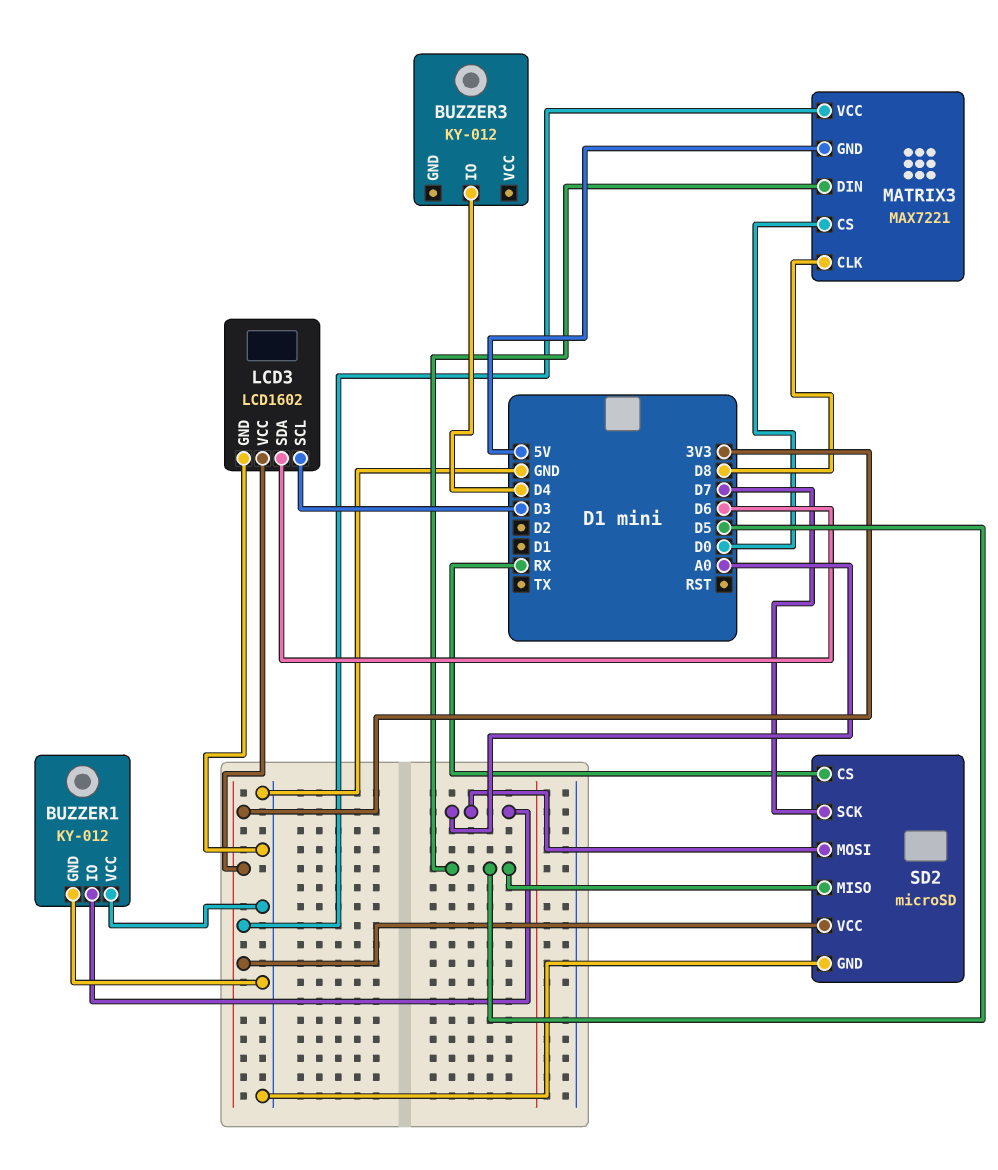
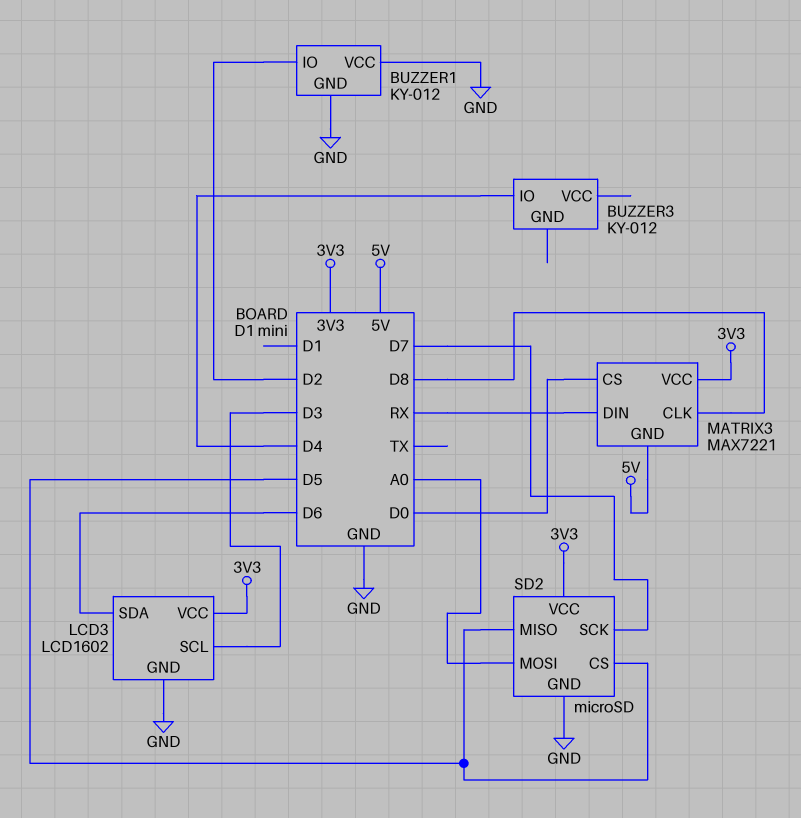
BUZZER1 pin IO: A0 -> D2
MATRIX3 pin DIN: D5 -> RX
SD2 pin CS: RX -> D5

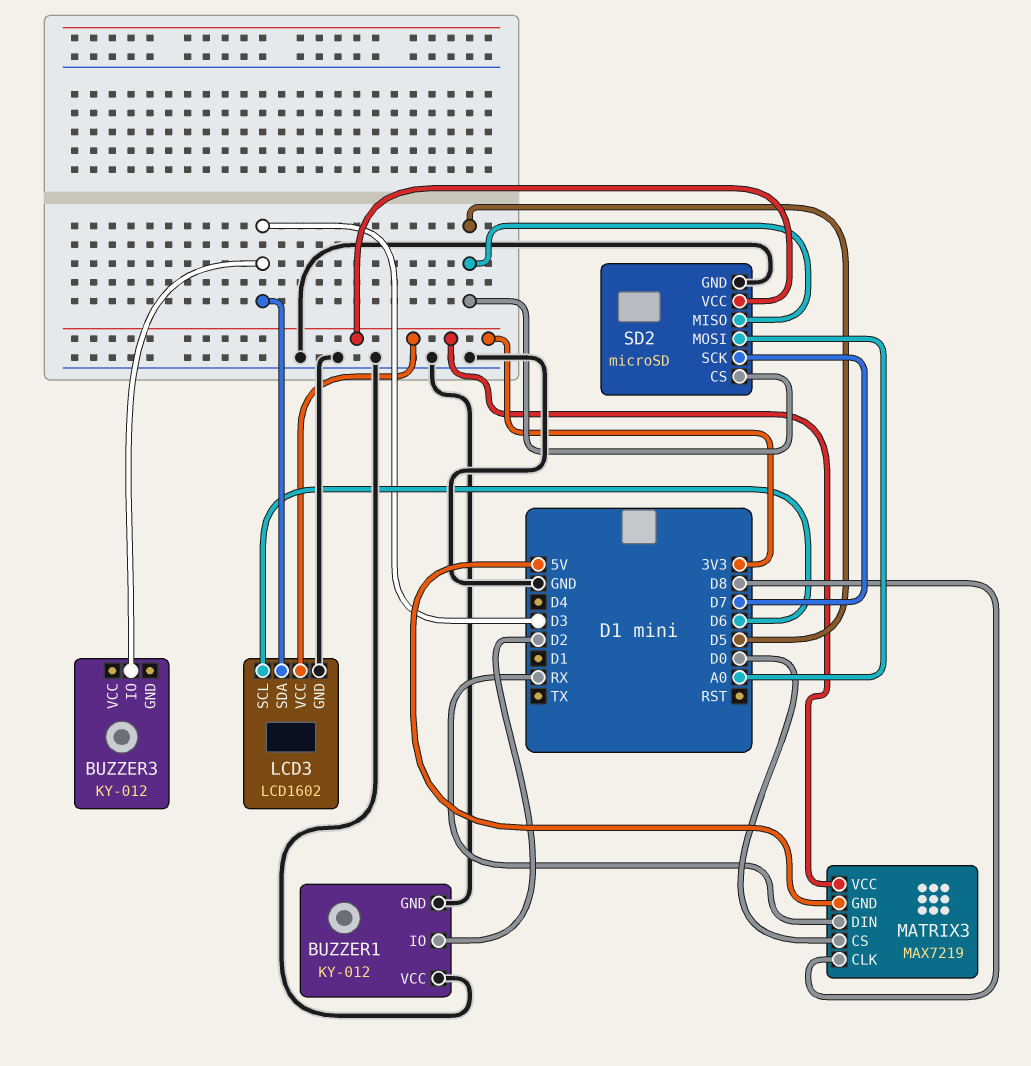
BUZZER3 pin IO: D4 -> D3
LCD3 pin SCL: D3 -> D6
LCD3 pin SDA: D6 -> D3
MATRIX3: MAX7221 -> MAX7219

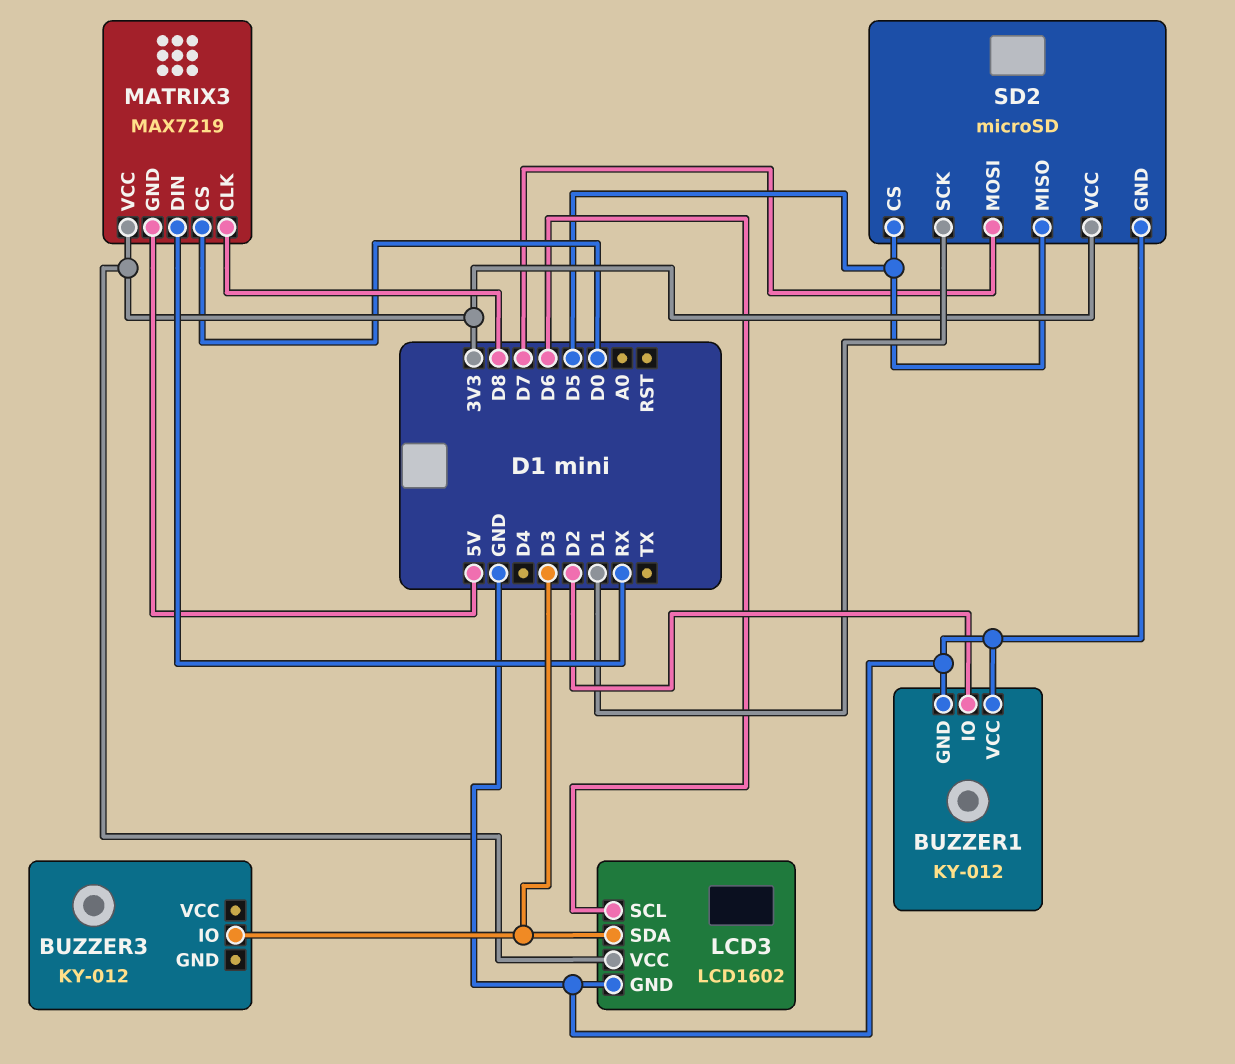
SD2 pin MOSI: A0 -> D7
SD2 pin SCK: D7 -> D1

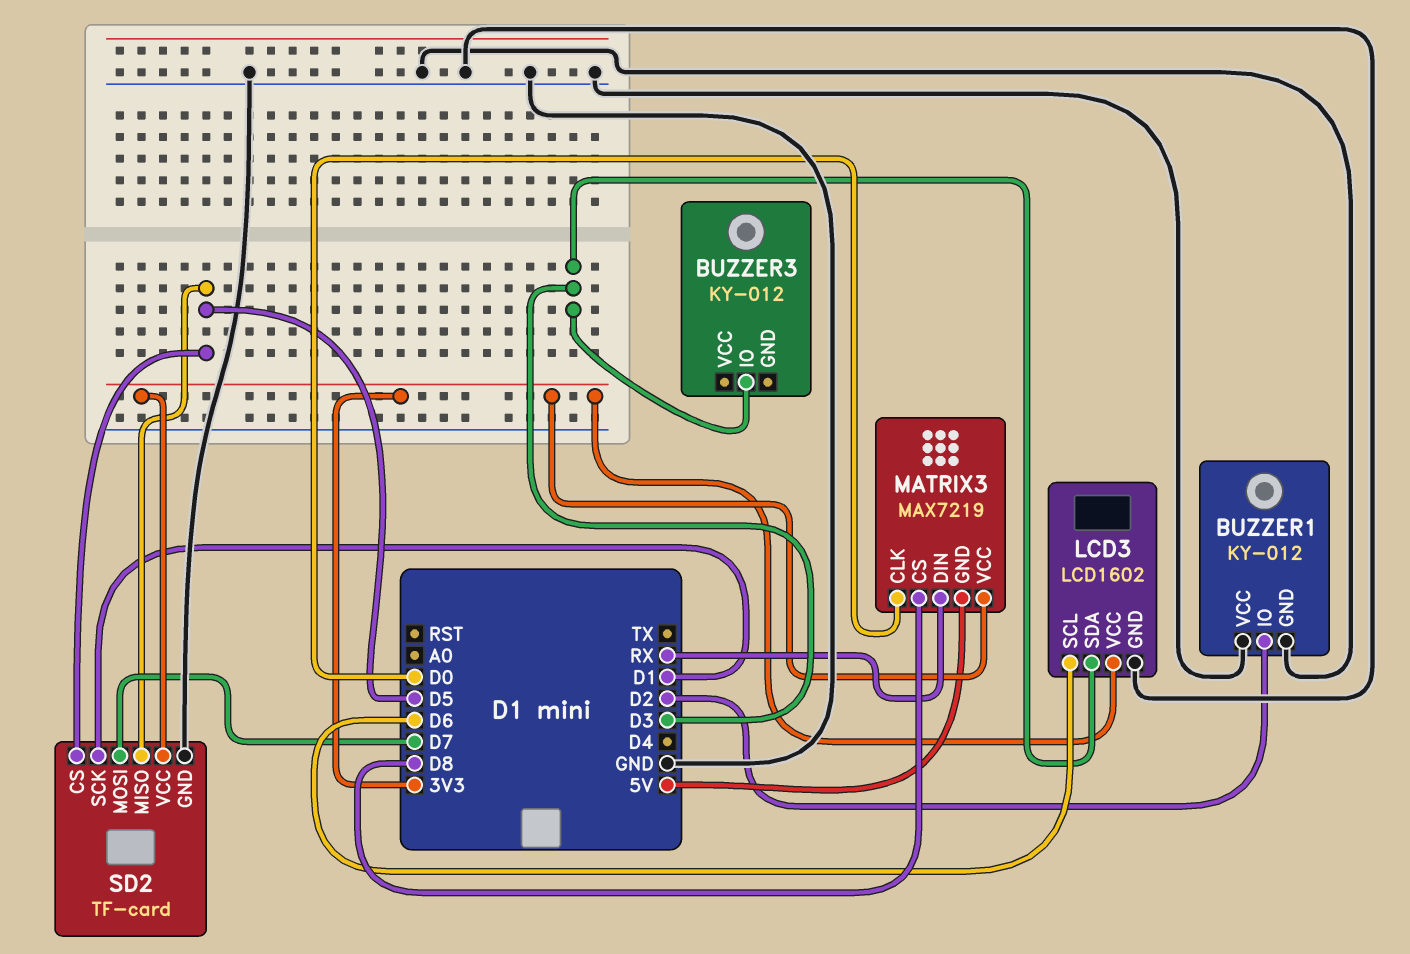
MATRIX3 pin CLK: D8 -> D0
MATRIX3 pin CS: D0 -> D8
SD2: microSD -> TF-card

